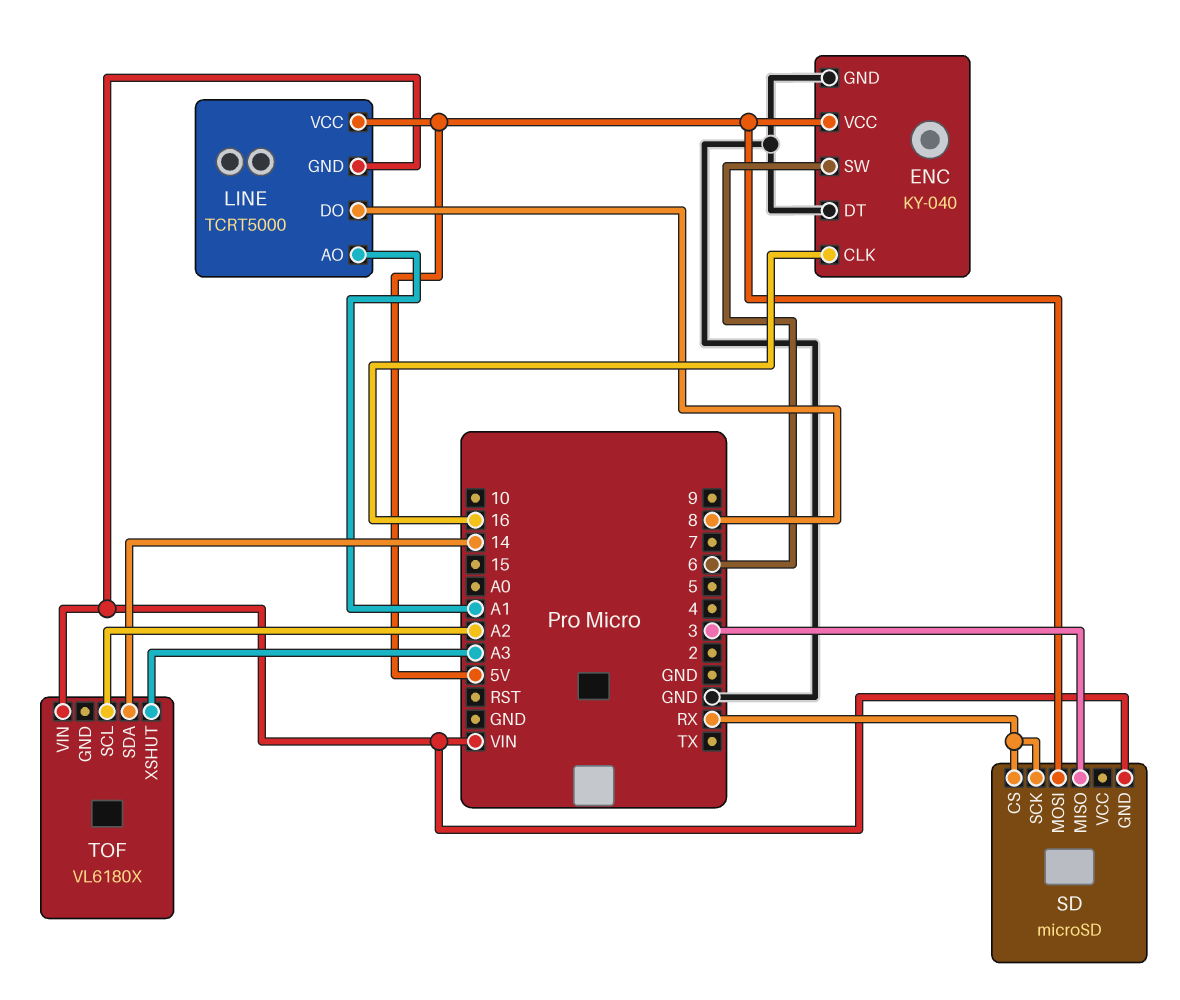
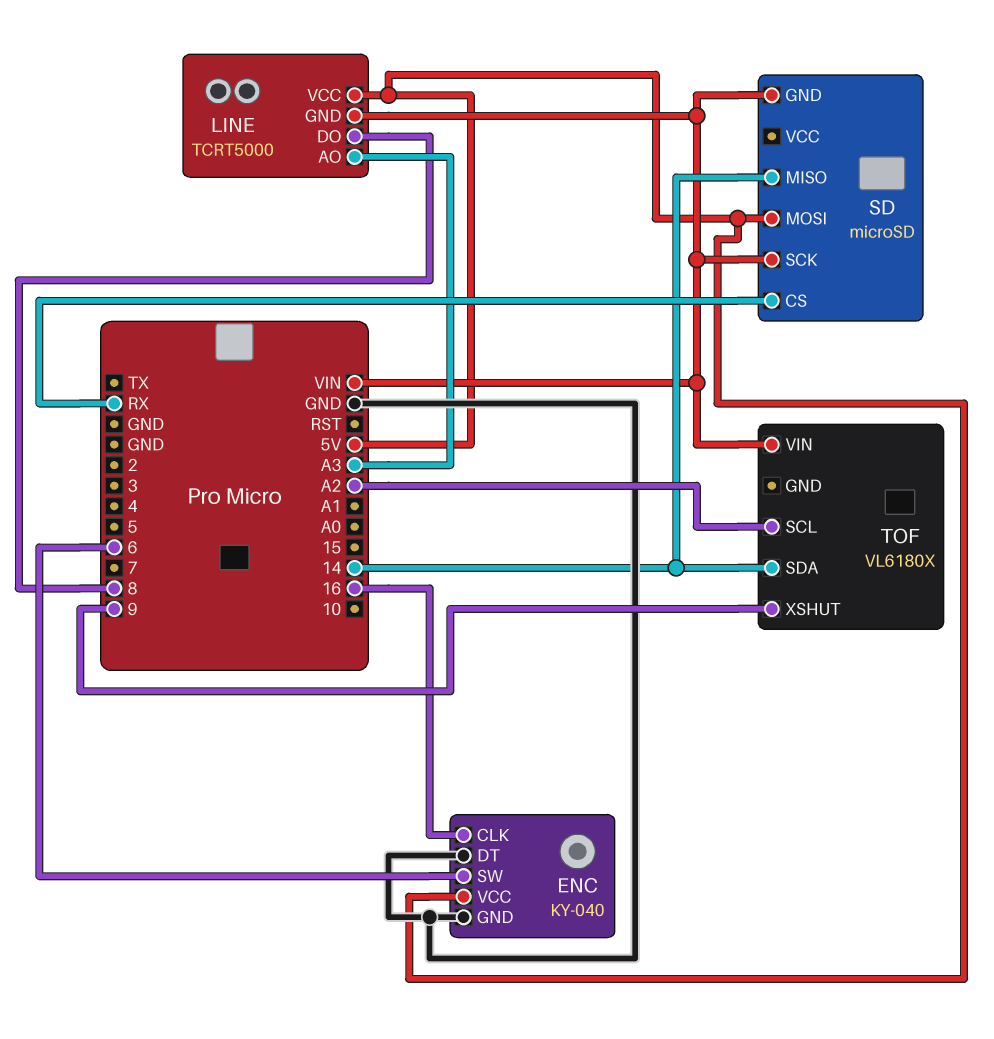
LINE pin AO: A1 -> A3
SD pin MISO: 3 -> 14
SD pin SCK: RX -> VIN
TOF pin XSHUT: A3 -> 9

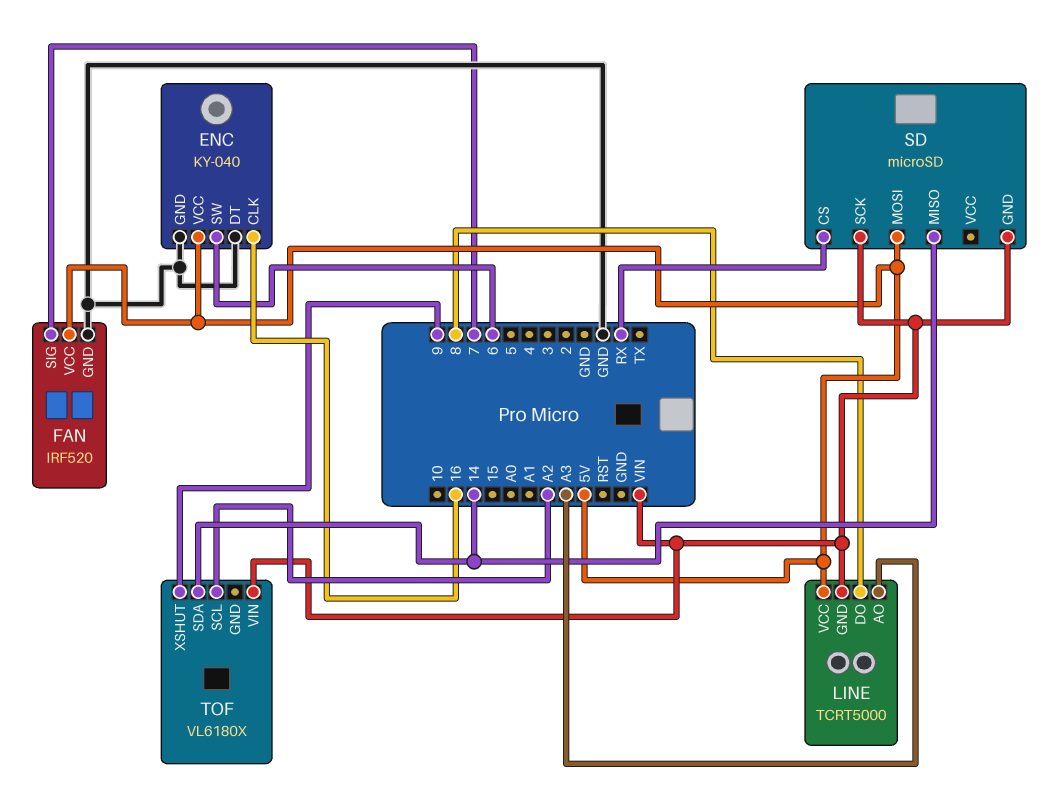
FAN: none -> IRF520
FAN pin GND: none -> GND
FAN pin SIG: none -> 7
FAN pin VCC: none -> 5V

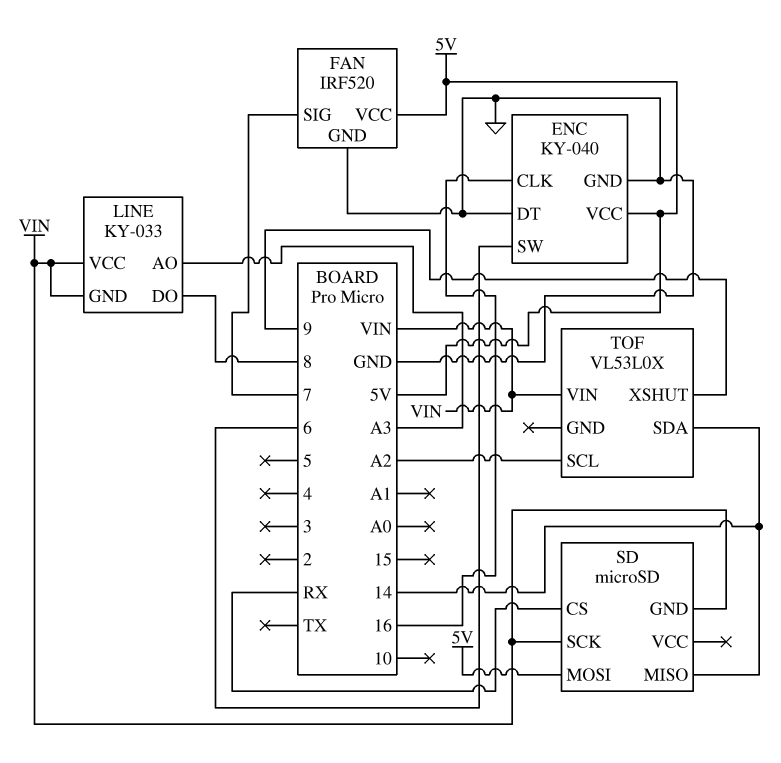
LINE: TCRT5000 -> KY-033
LINE pin VCC: 5V -> VIN
TOF: VL6180X -> VL53L0X

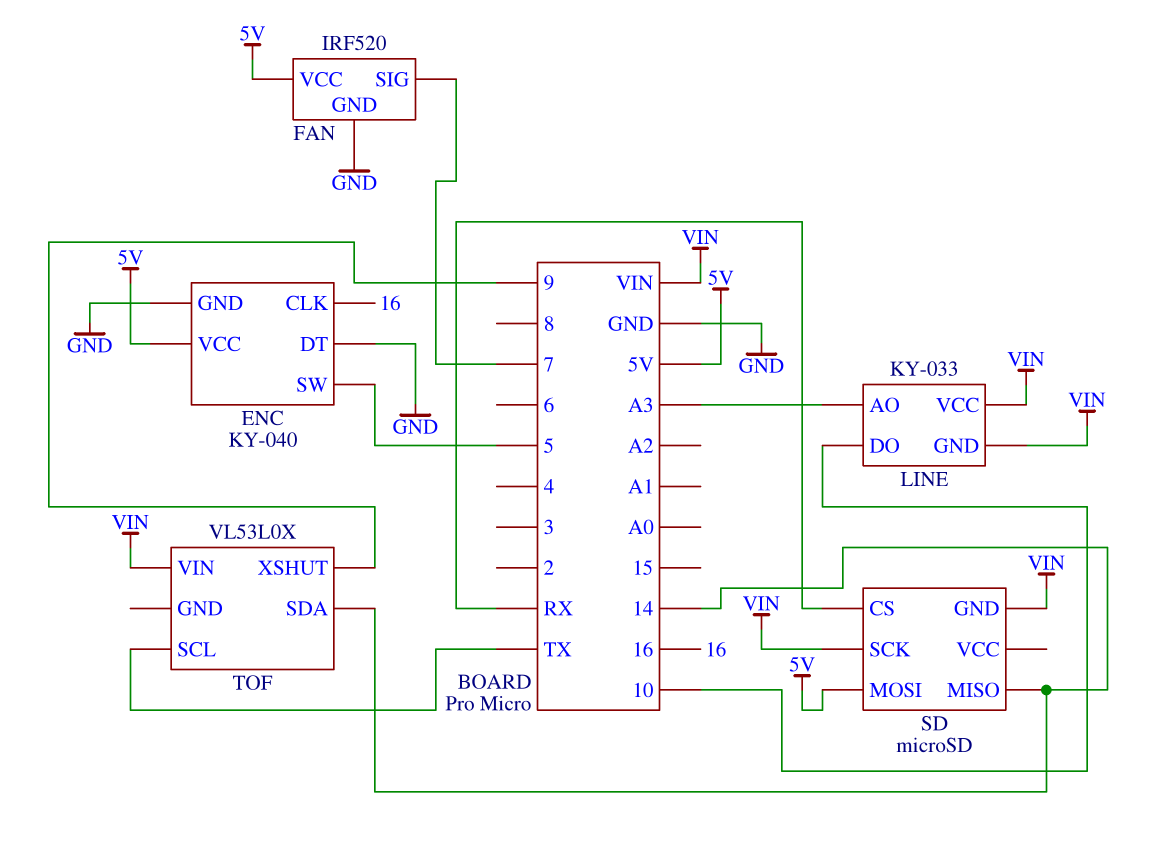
ENC pin SW: 6 -> 5
LINE pin DO: 8 -> 10
TOF pin SCL: A2 -> TX

